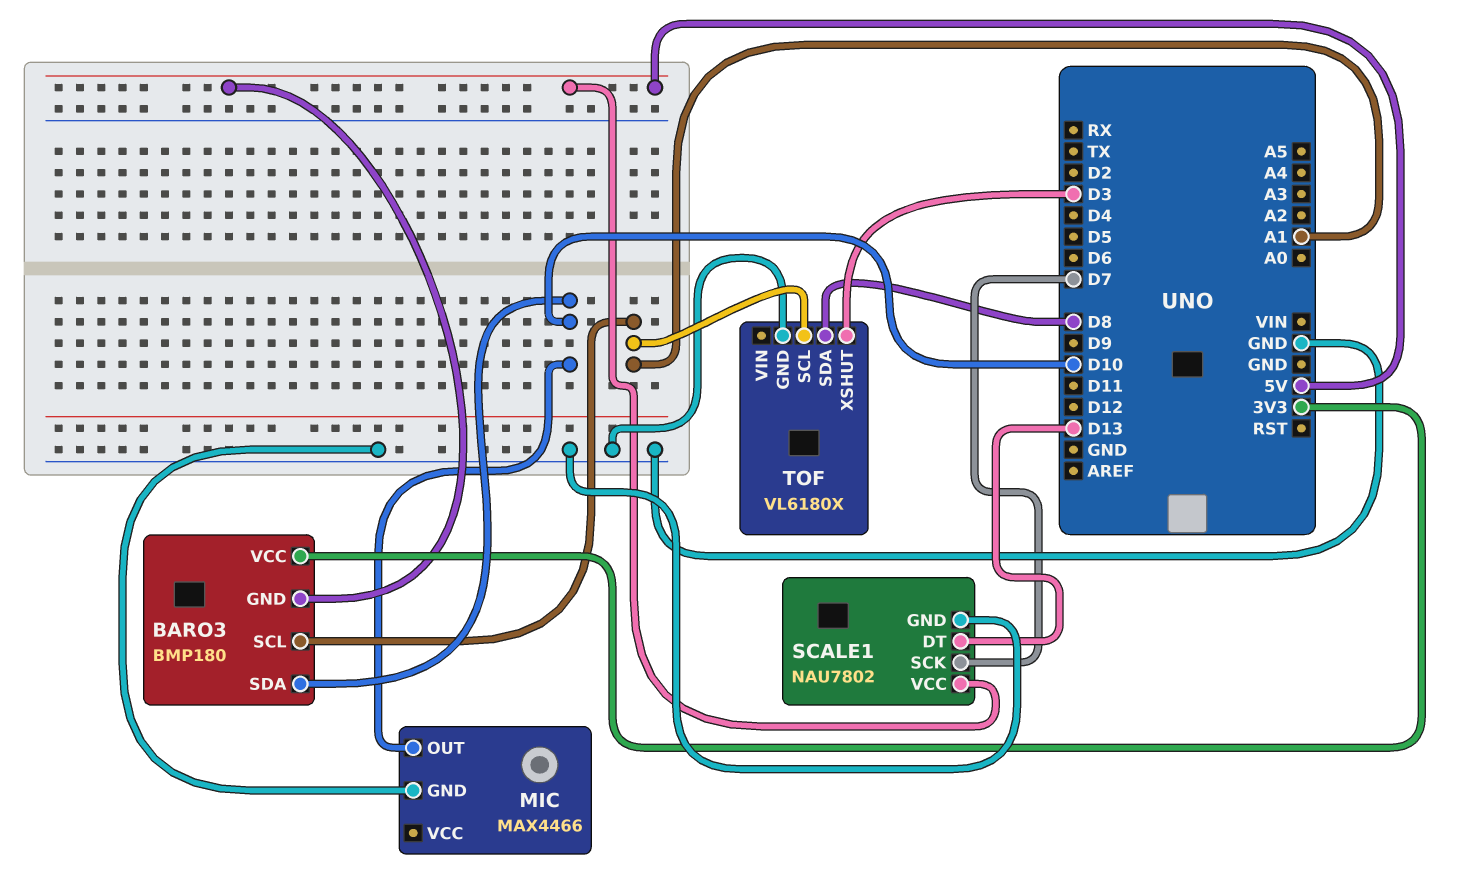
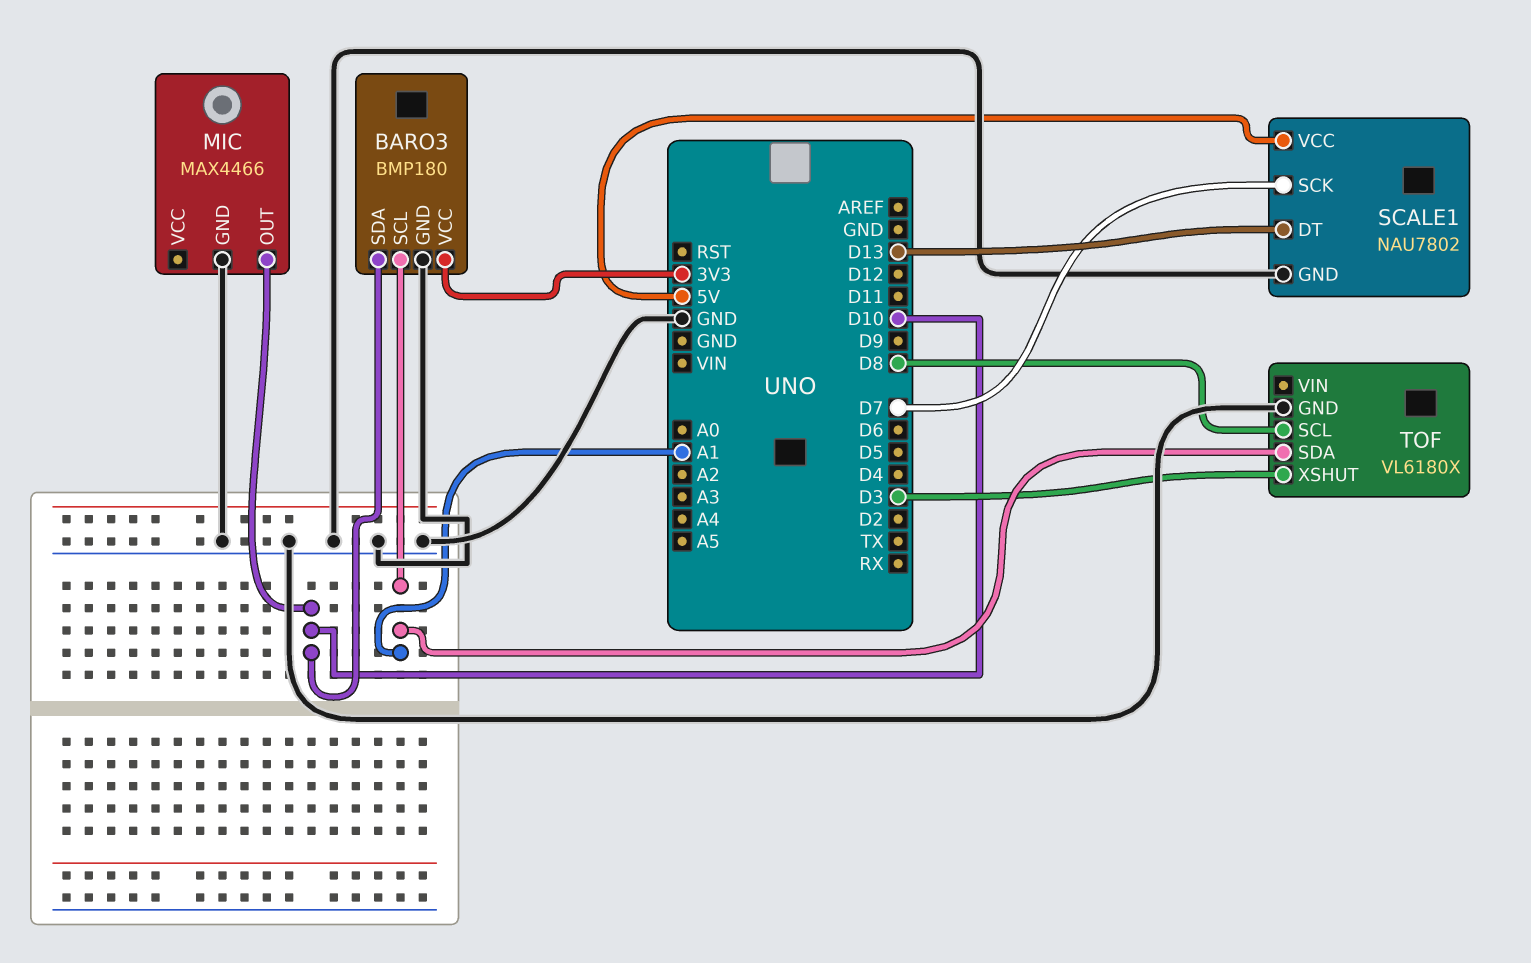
BARO3 pin GND: 5V -> GND
TOF pin SCL: A1 -> D8
TOF pin SDA: D8 -> A1

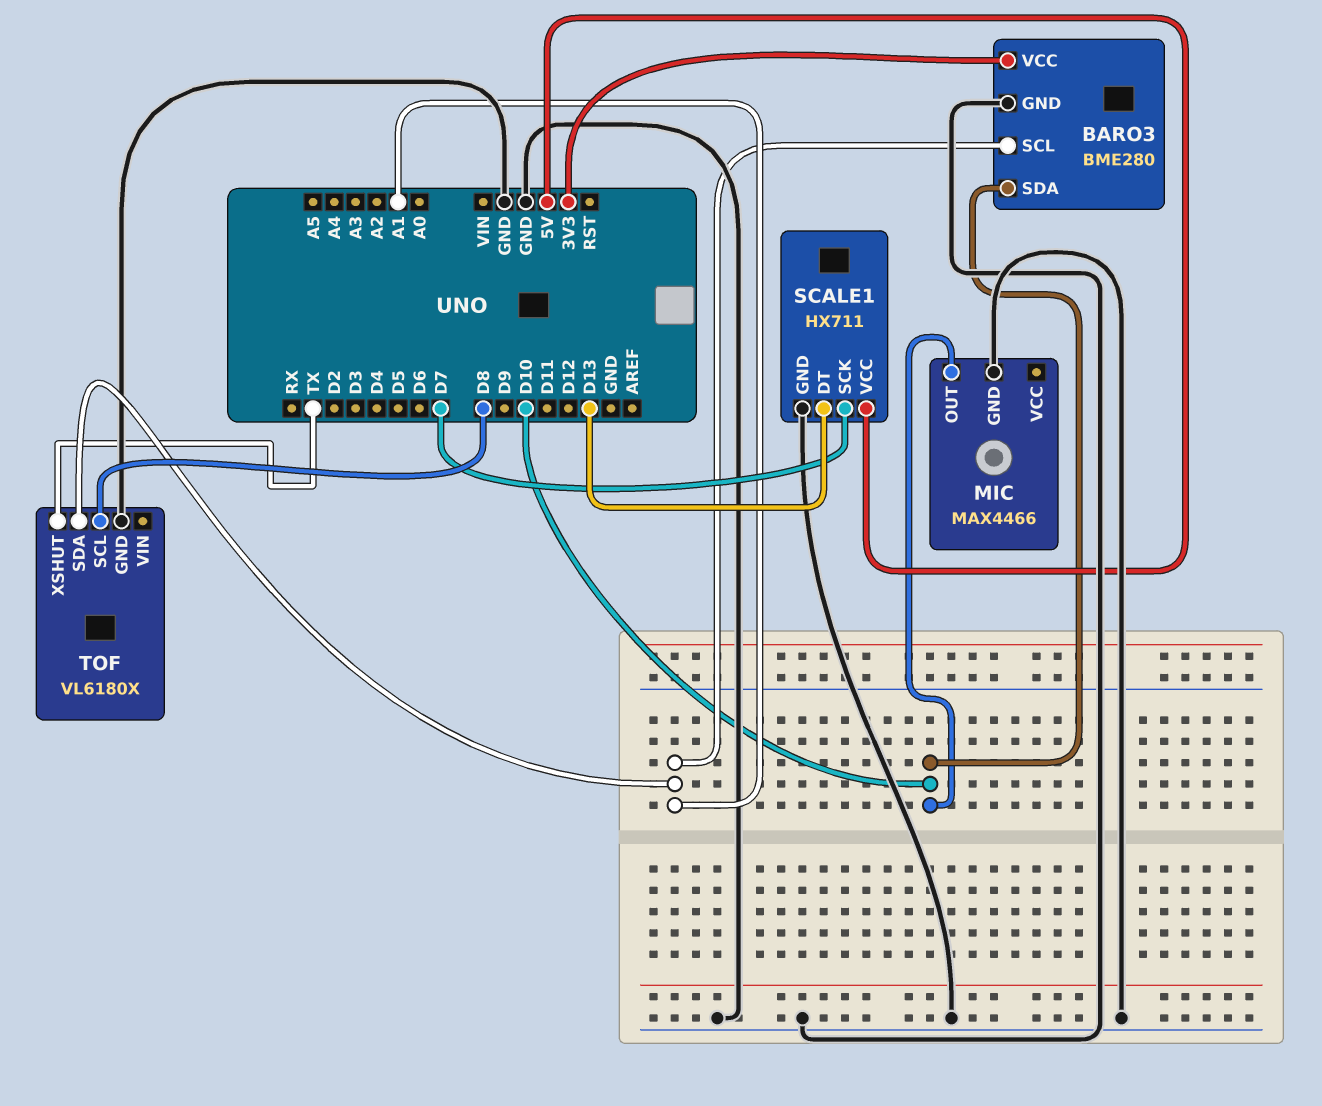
BARO3: BMP180 -> BME280
SCALE1: NAU7802 -> HX711
TOF pin XSHUT: D3 -> TX

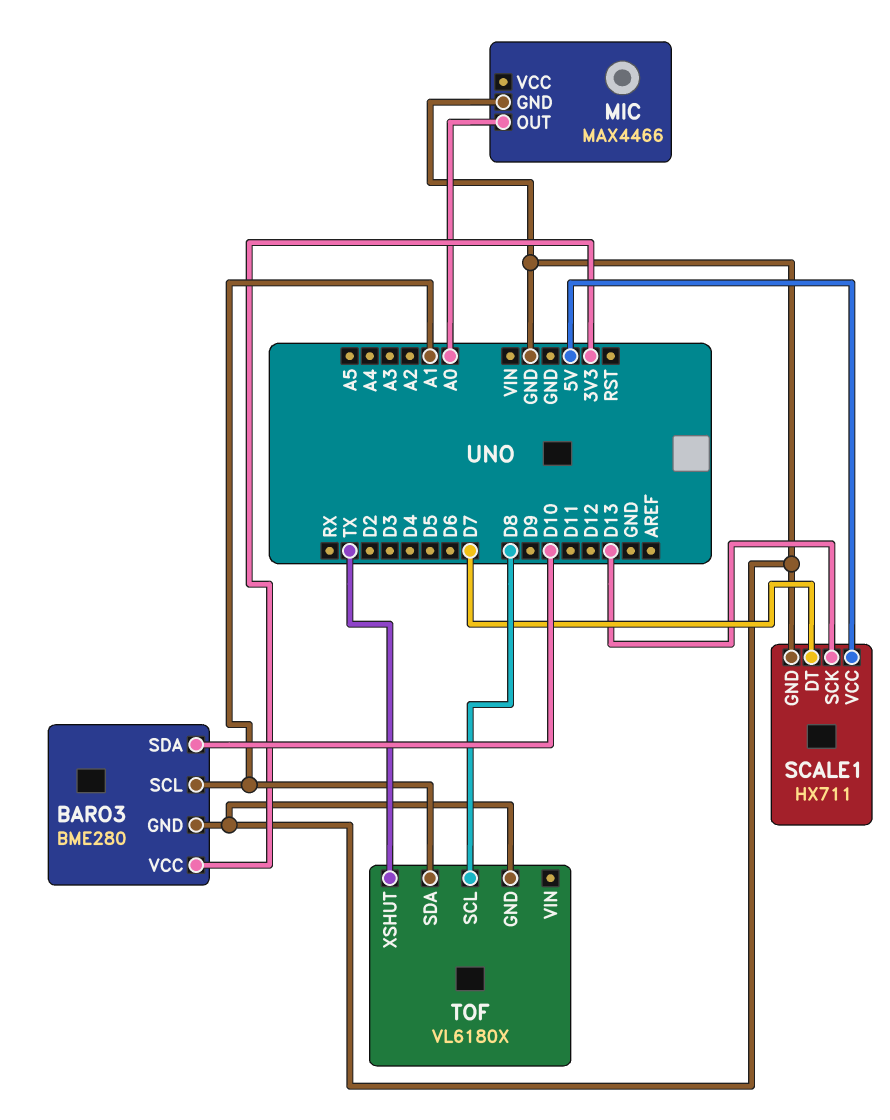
MIC pin OUT: D10 -> A0
SCALE1 pin DT: D13 -> D7
SCALE1 pin SCK: D7 -> D13

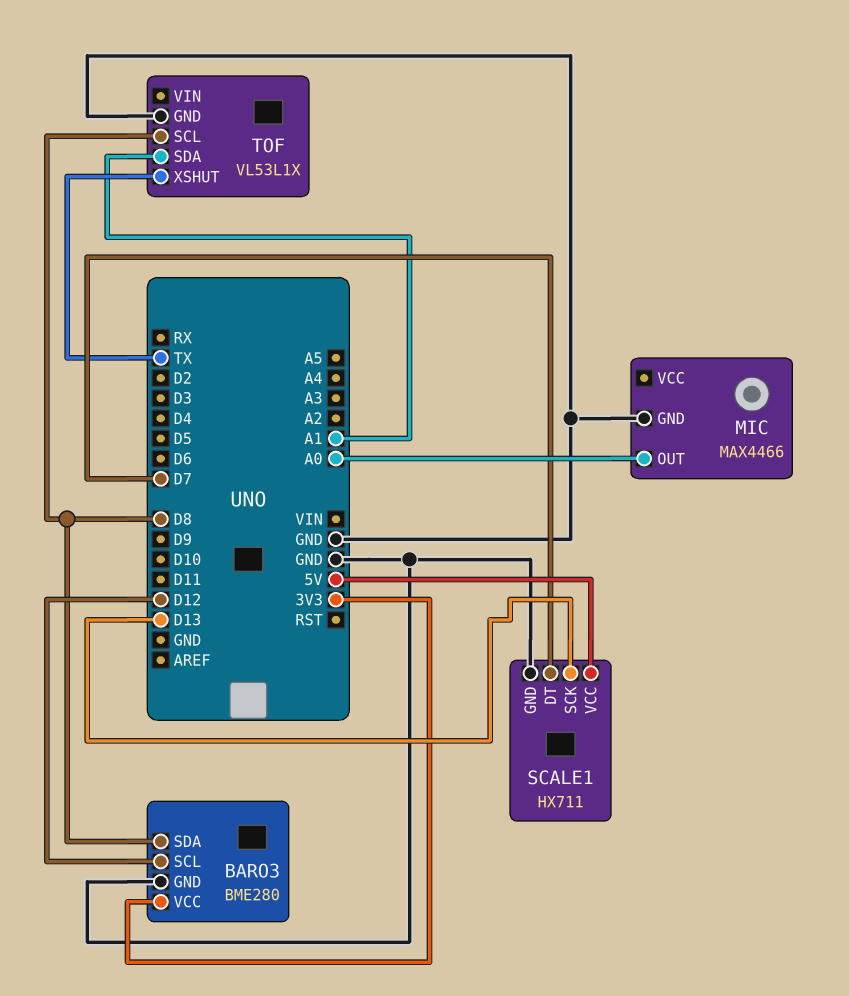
BARO3 pin SCL: A1 -> D12
BARO3 pin SDA: D10 -> D8
TOF: VL6180X -> VL53L1X

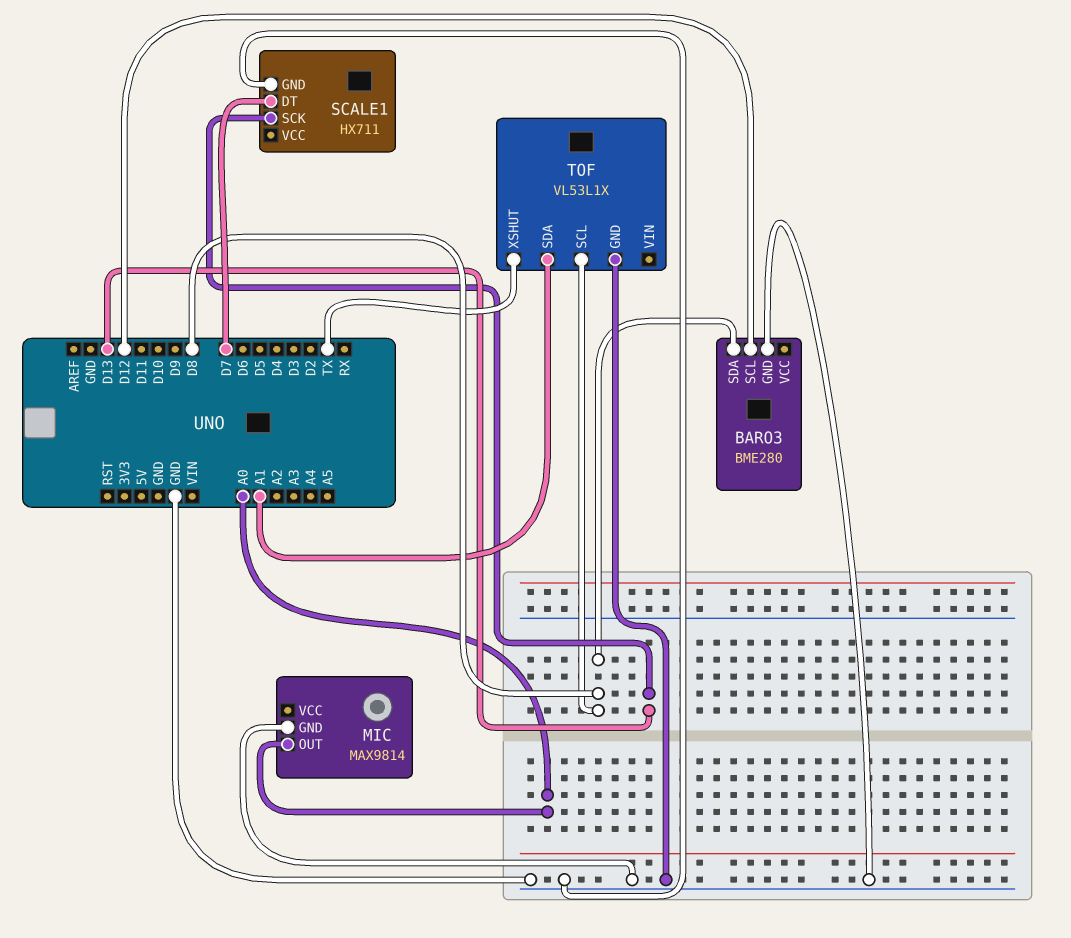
BARO3 pin VCC: 3V3 -> none
MIC: MAX4466 -> MAX9814
SCALE1 pin VCC: 5V -> none

